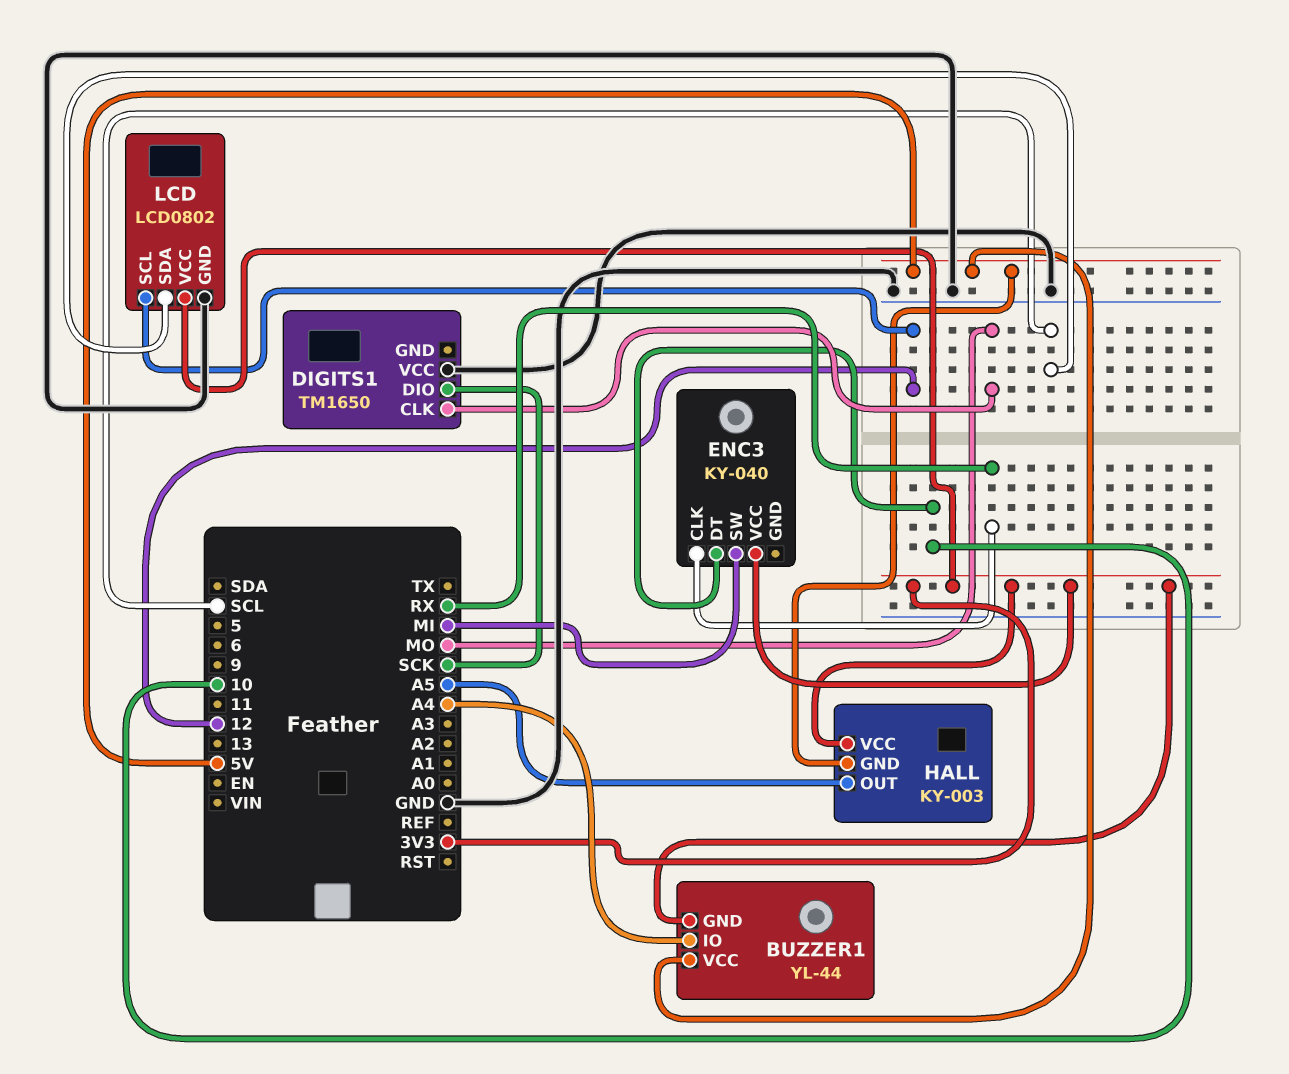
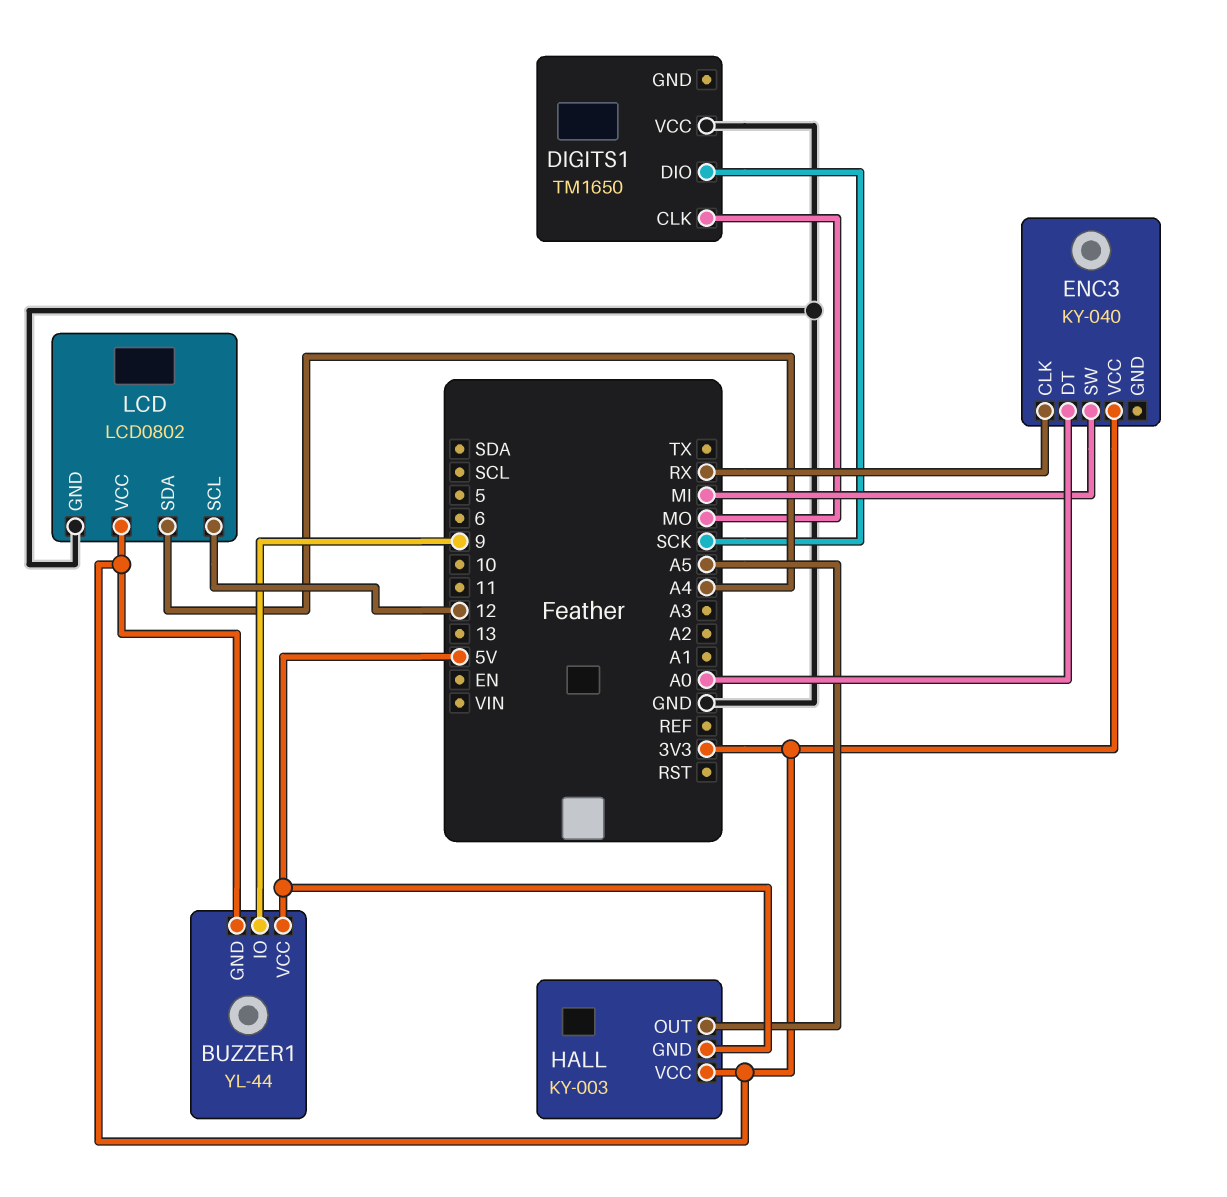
BUZZER1 pin IO: A4 -> 9
ENC3 pin DT: 10 -> A0
LCD pin SDA: SCL -> A4

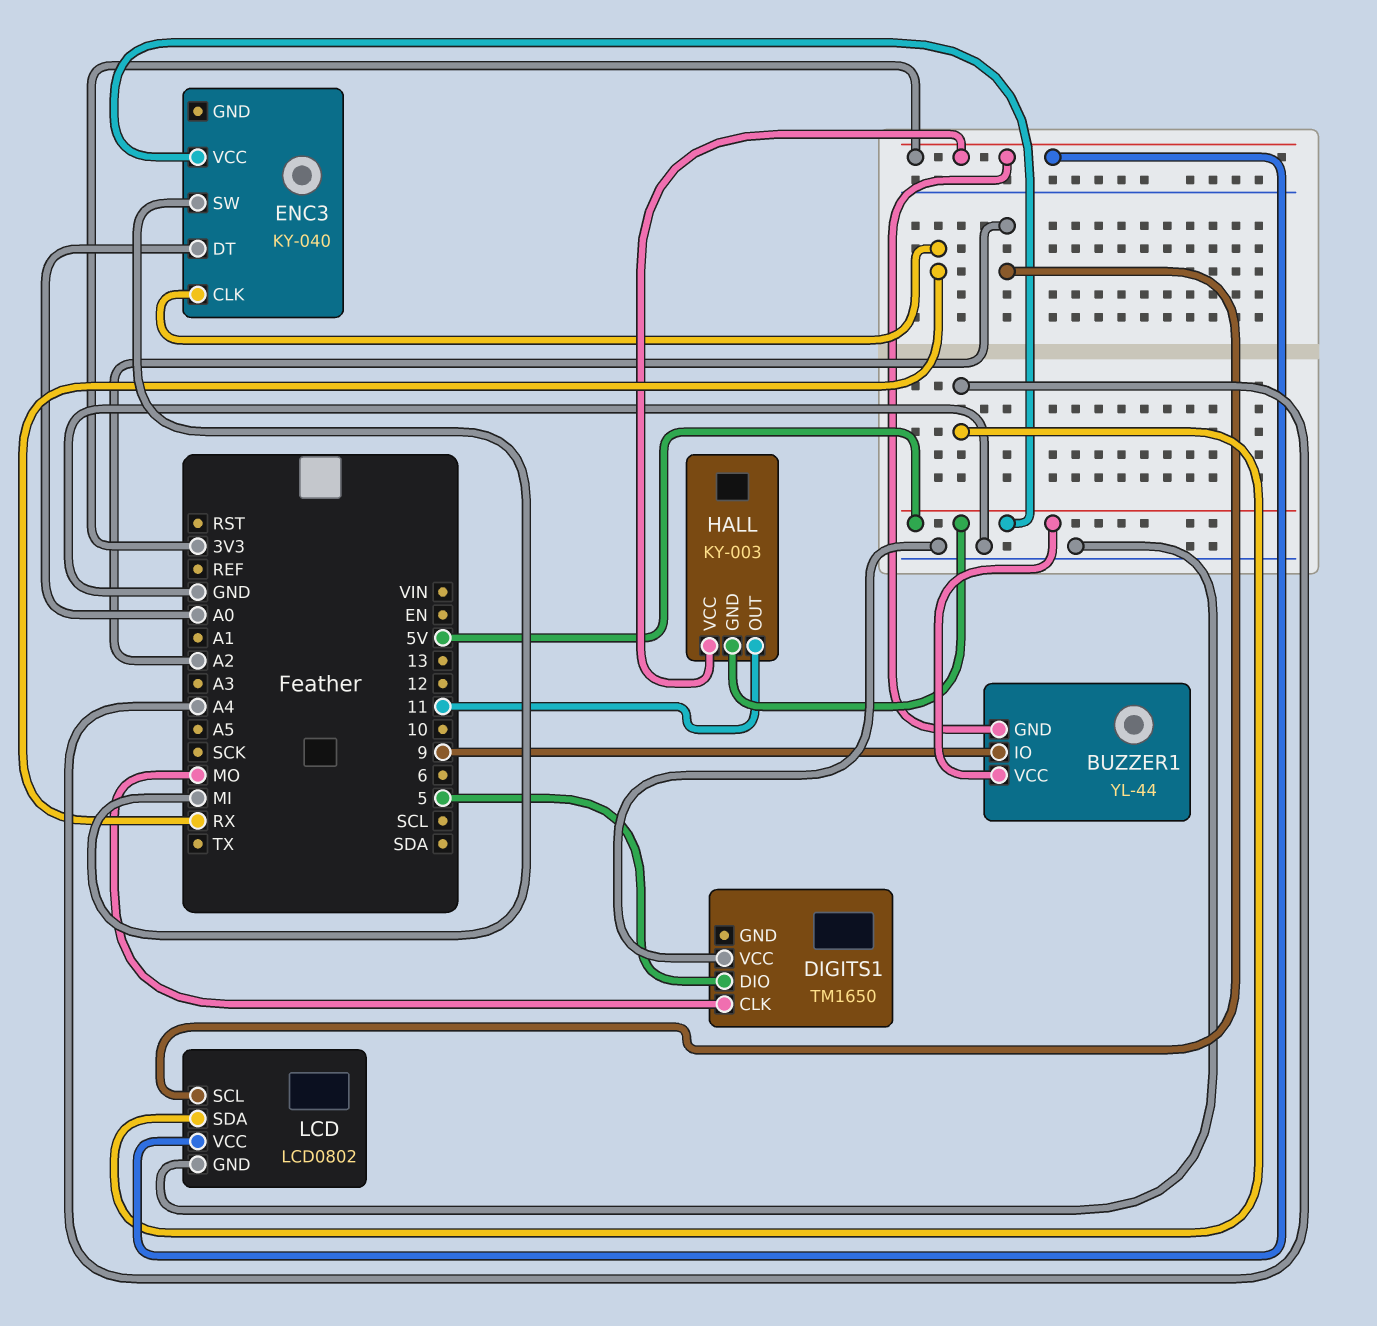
DIGITS1 pin DIO: SCK -> 5
ENC3 pin VCC: 3V3 -> 5V
HALL pin OUT: A5 -> 11
LCD pin SCL: 12 -> A2

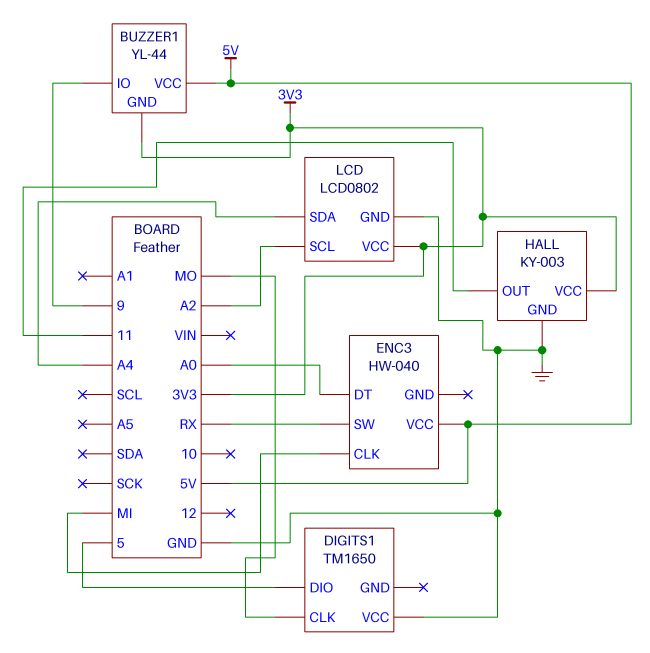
ENC3: KY-040 -> HW-040
ENC3 pin CLK: RX -> MI
ENC3 pin SW: MI -> RX
HALL pin GND: 5V -> GND

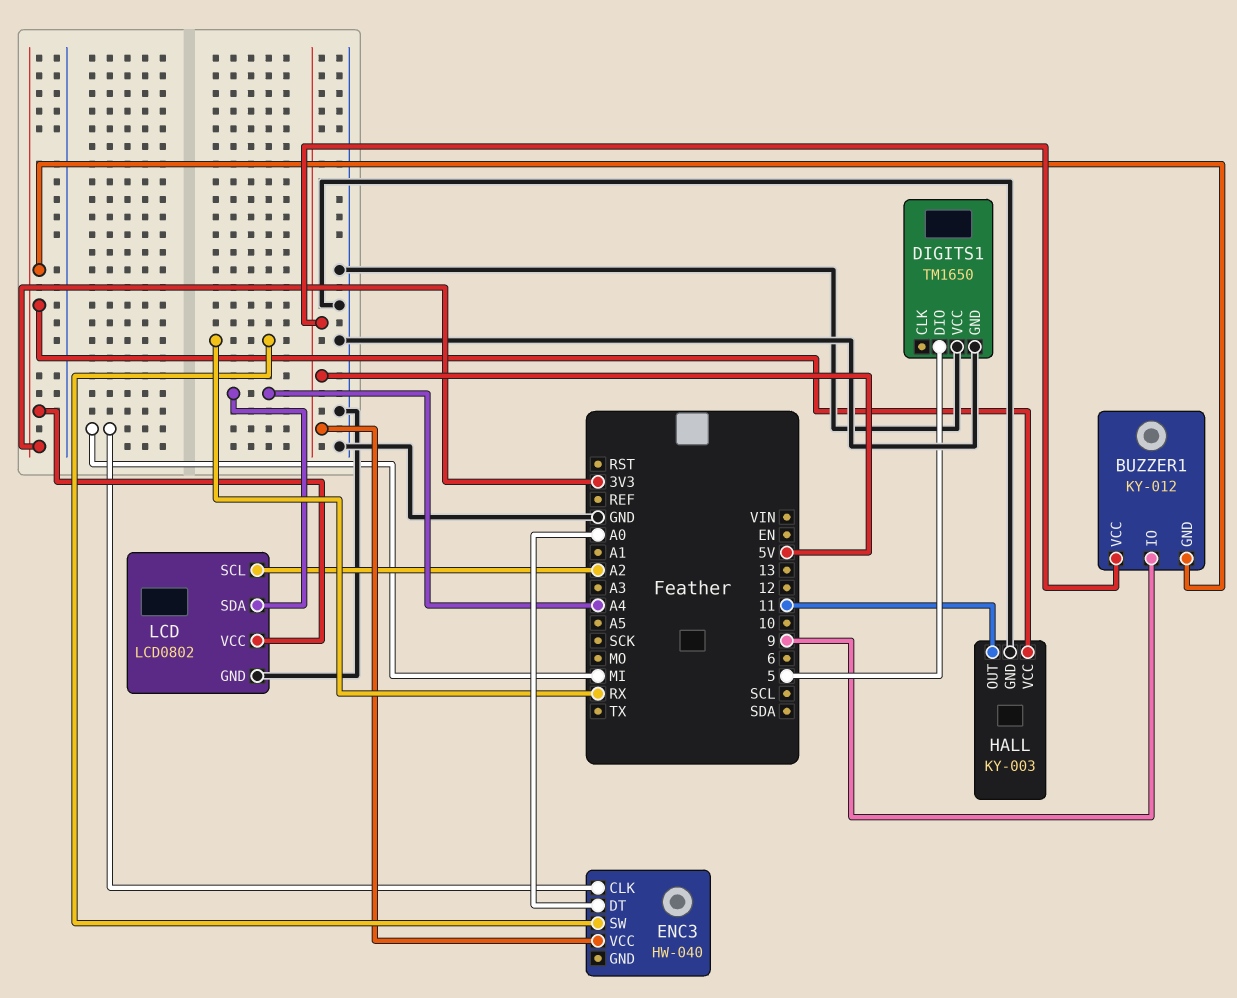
BUZZER1: YL-44 -> KY-012
DIGITS1 pin CLK: MO -> none
DIGITS1 pin GND: none -> GND

